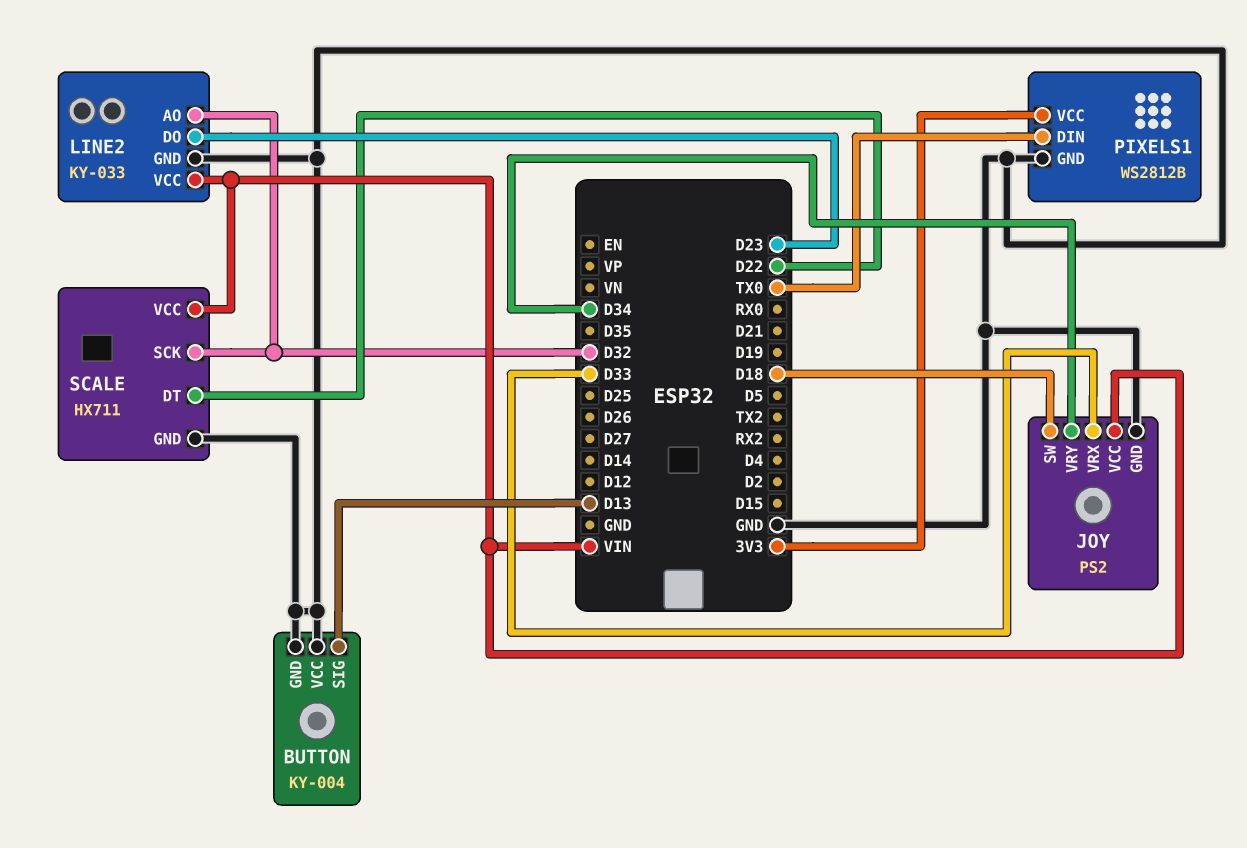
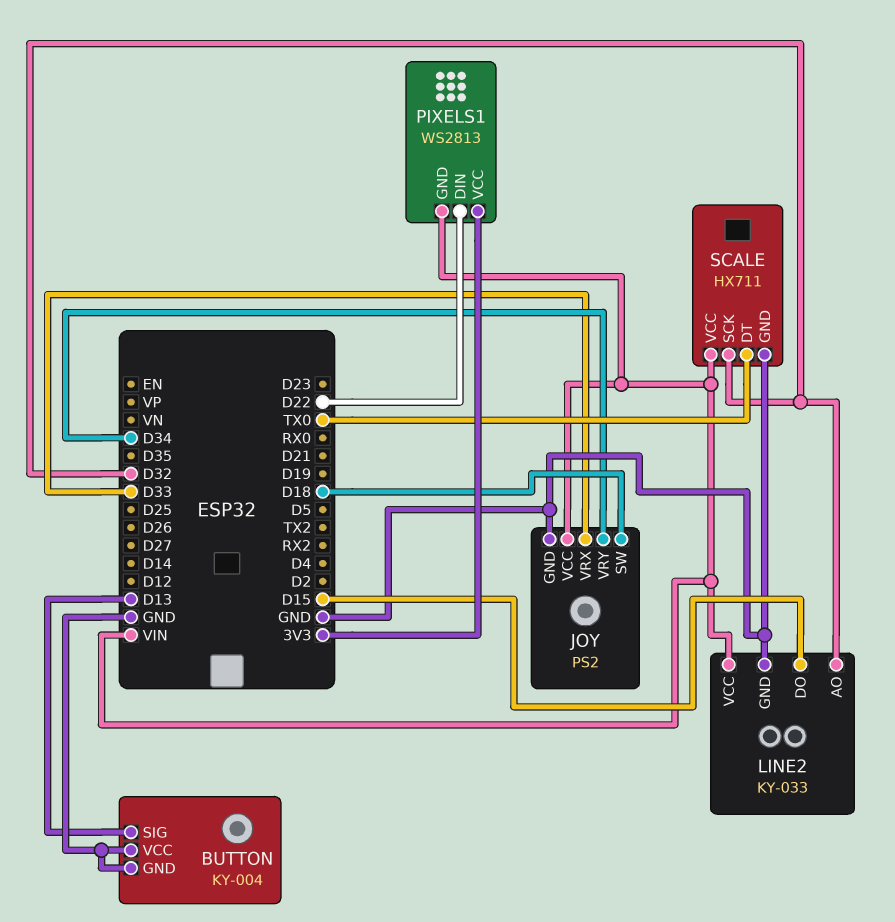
LINE2 pin DO: D23 -> D15
PIXELS1: WS2812B -> WS2813
PIXELS1 pin DIN: TX0 -> D22
PIXELS1 pin GND: GND -> VIN
SCALE pin DT: D22 -> TX0

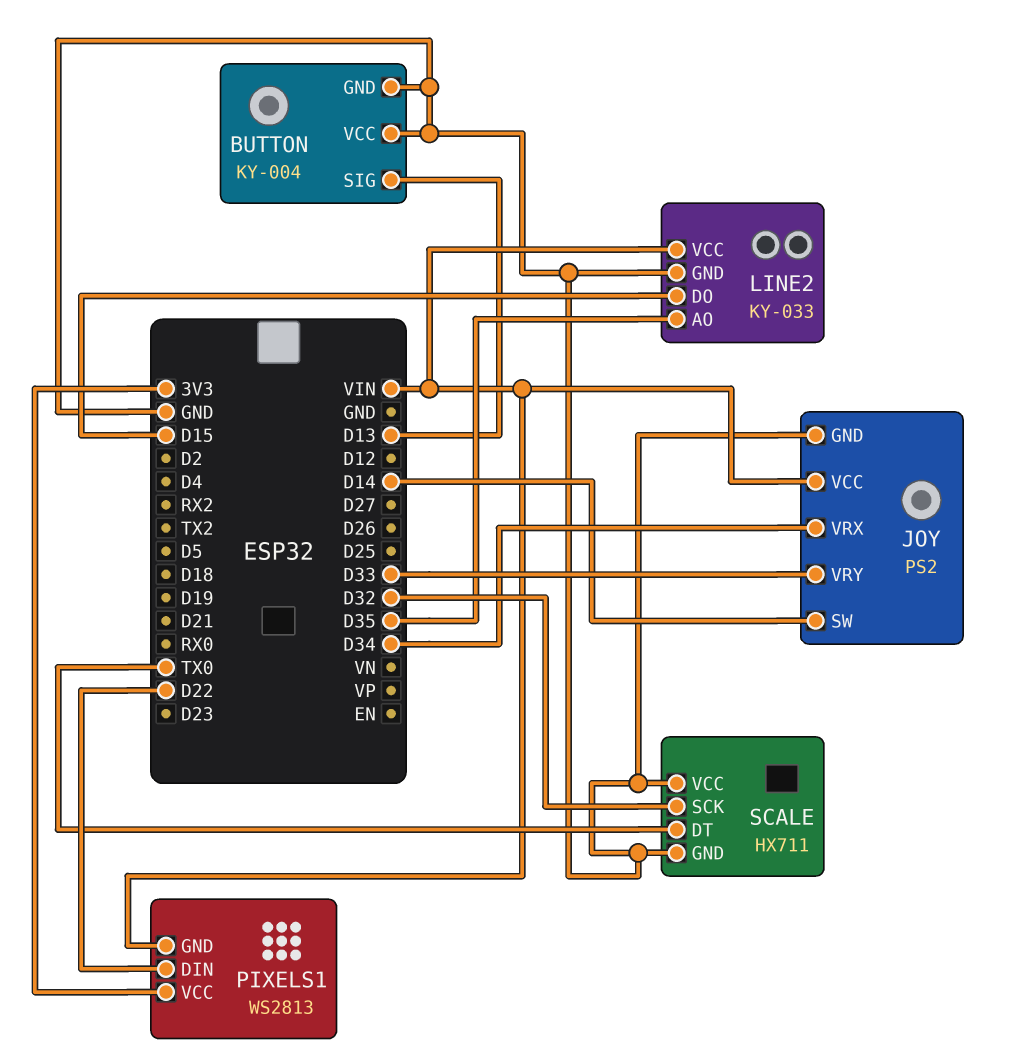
JOY pin SW: D18 -> D14
JOY pin VRX: D33 -> D34
JOY pin VRY: D34 -> D33
LINE2 pin AO: D32 -> D35
SCALE pin VCC: VIN -> GND

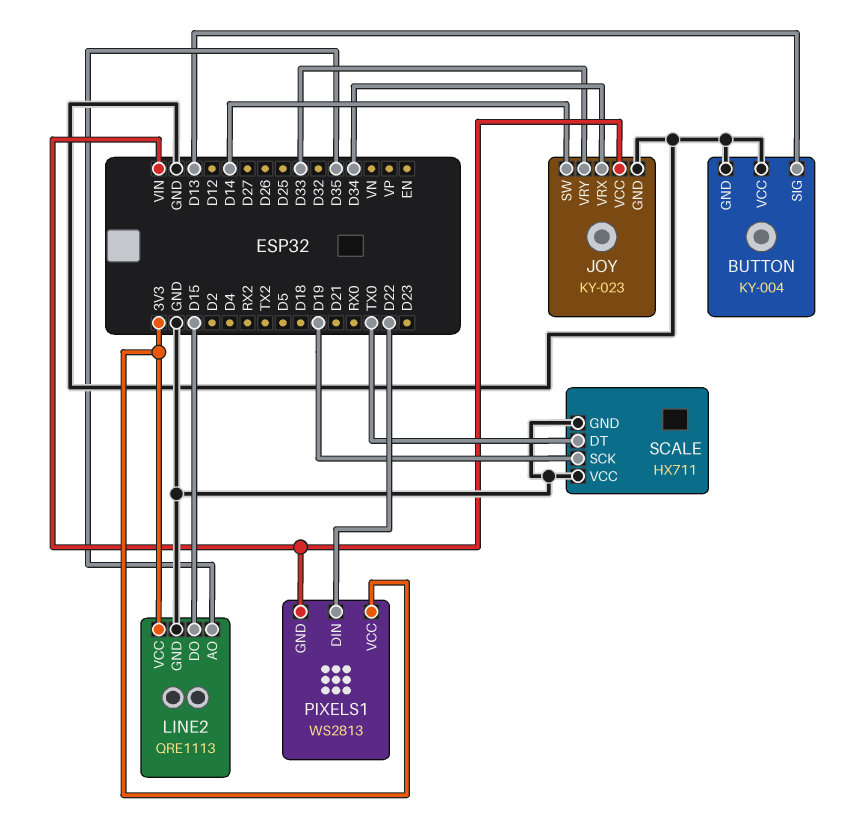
JOY: PS2 -> KY-023
LINE2: KY-033 -> QRE1113
LINE2 pin VCC: VIN -> 3V3
SCALE pin SCK: D32 -> D19

